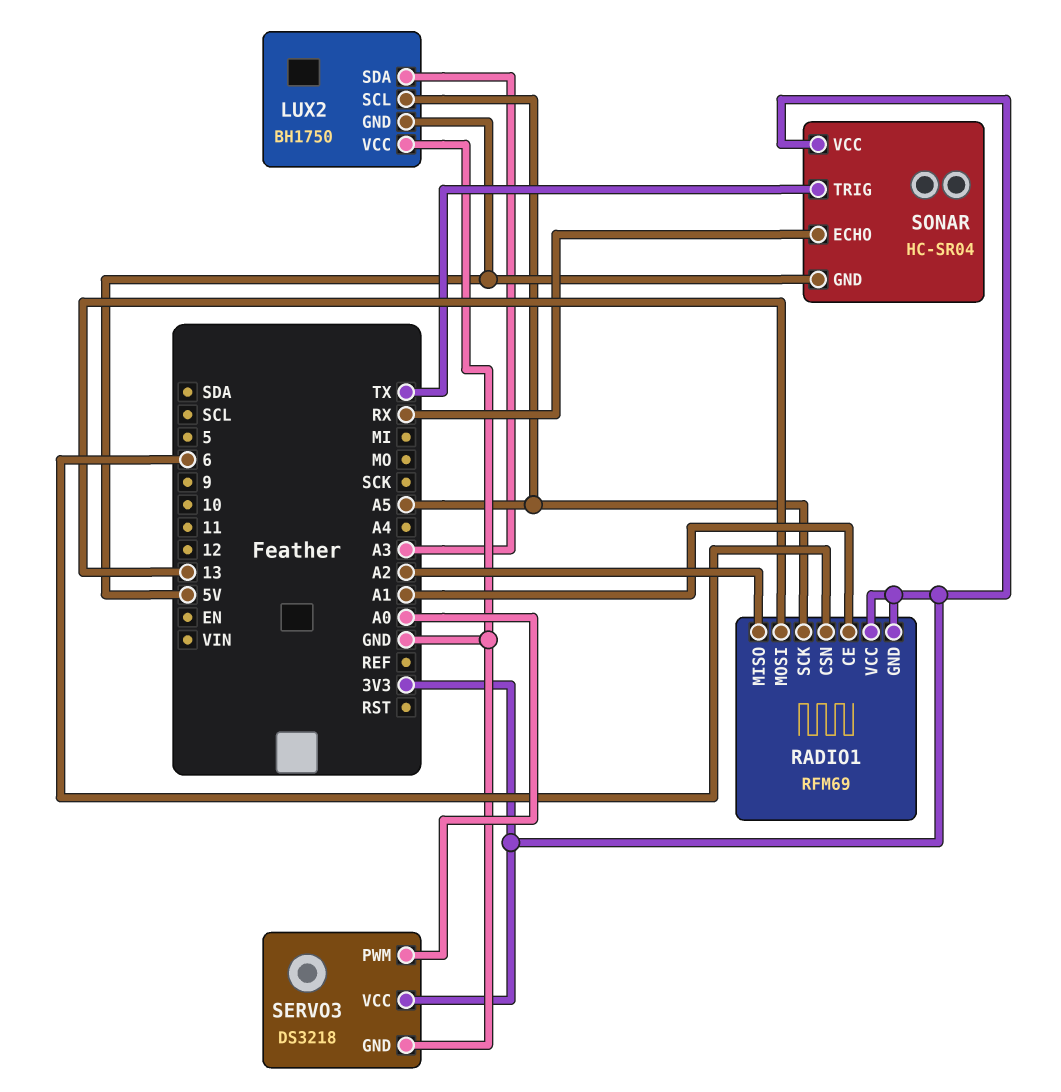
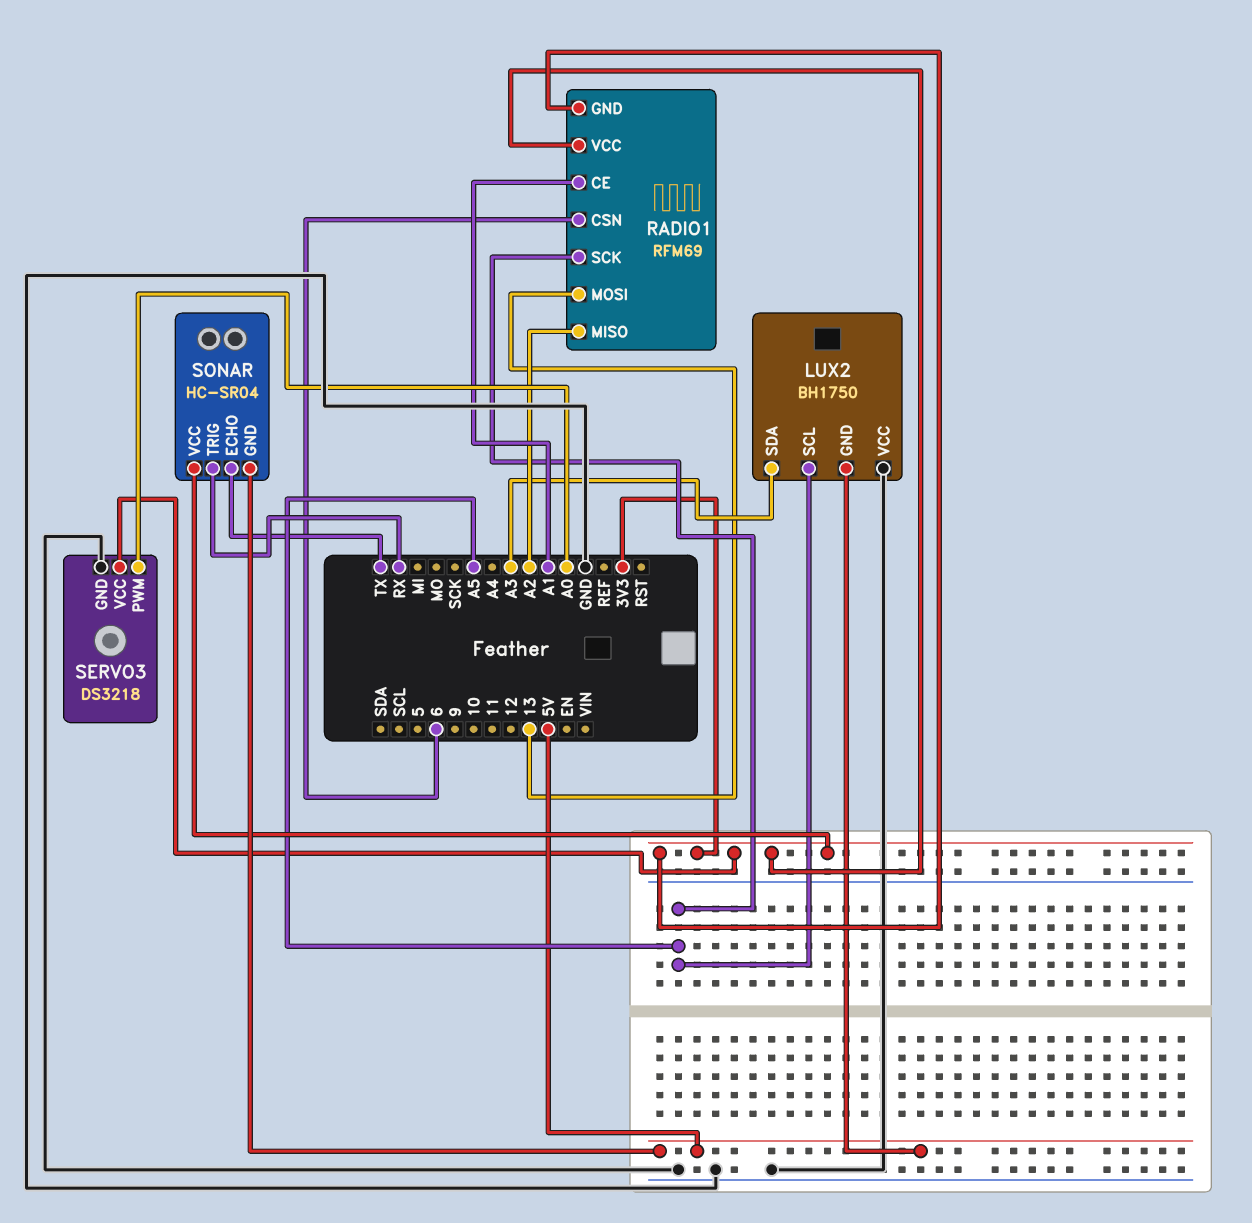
SONAR pin ECHO: RX -> TX
SONAR pin TRIG: TX -> RX

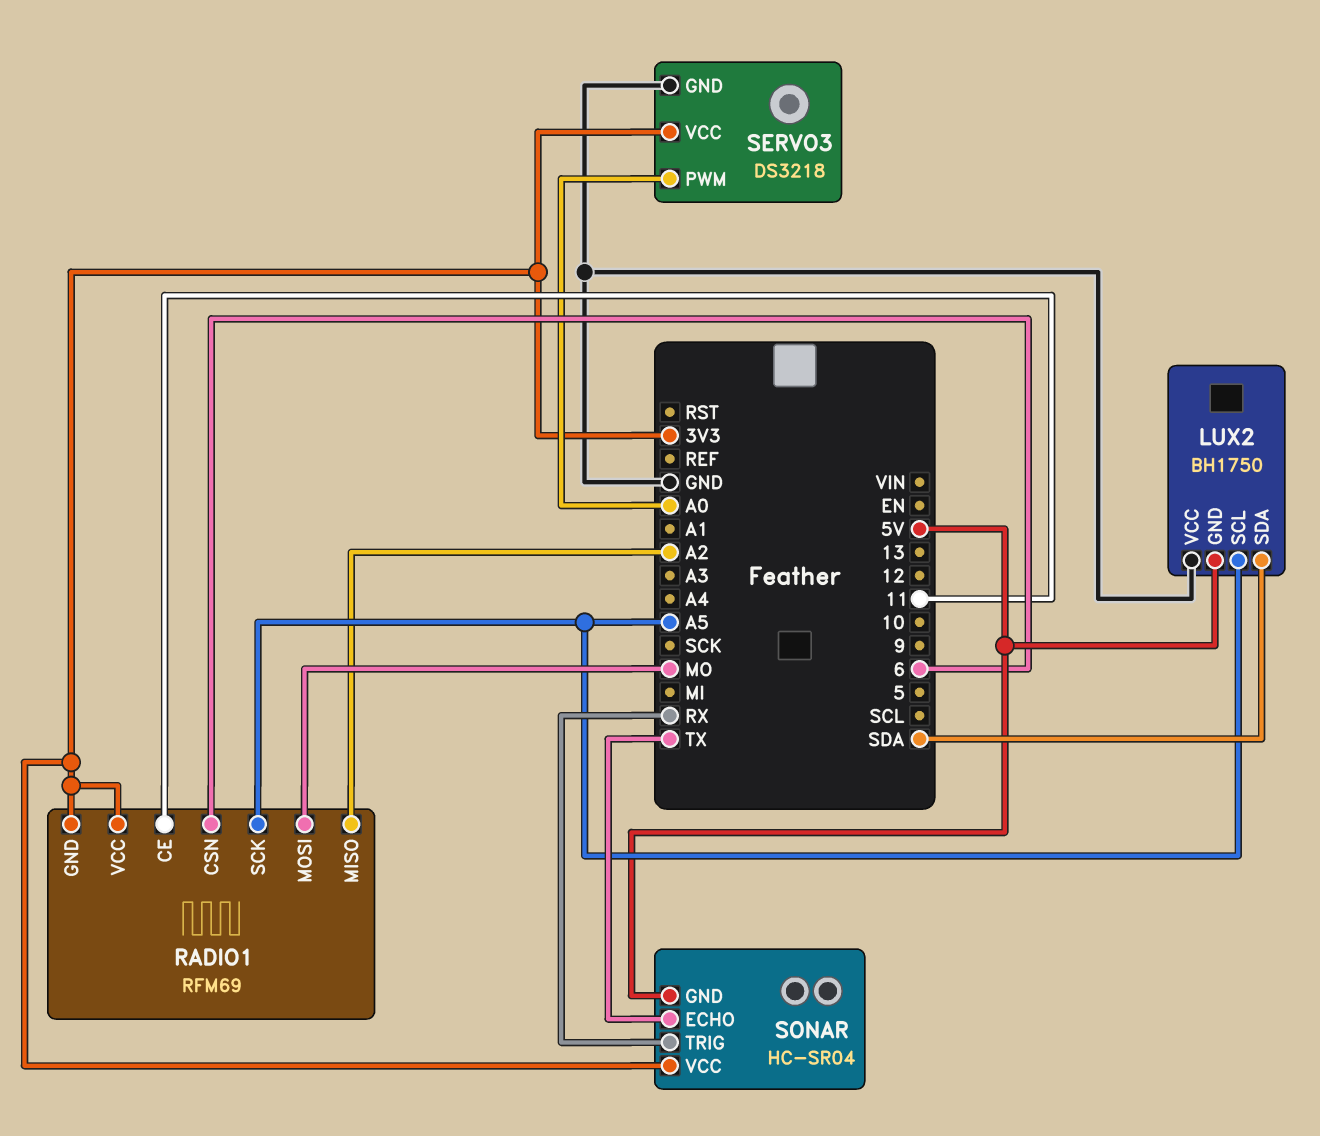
LUX2 pin SDA: A3 -> SDA
RADIO1 pin CE: A1 -> 11
RADIO1 pin MOSI: 13 -> MO

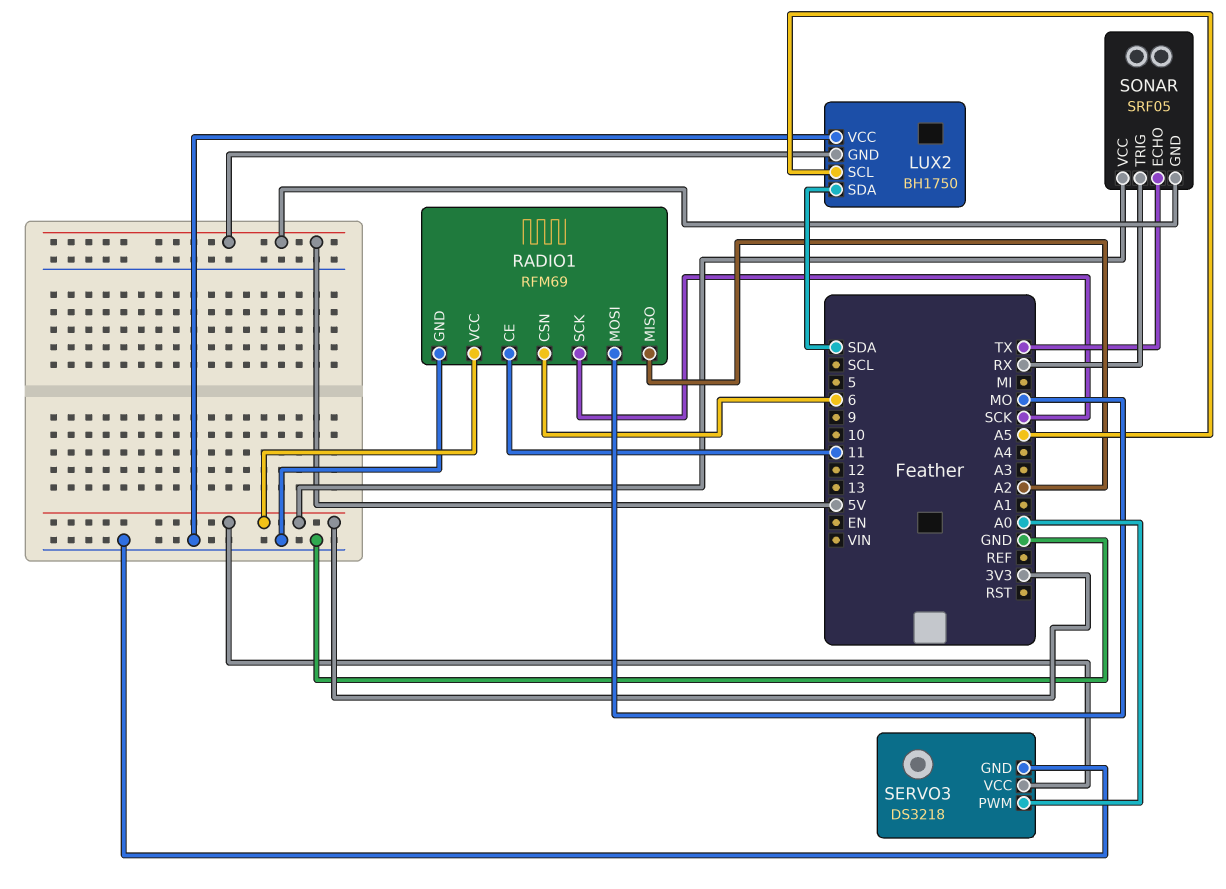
RADIO1 pin GND: 3V3 -> GND
RADIO1 pin SCK: A5 -> SCK
SONAR: HC-SR04 -> SRF05

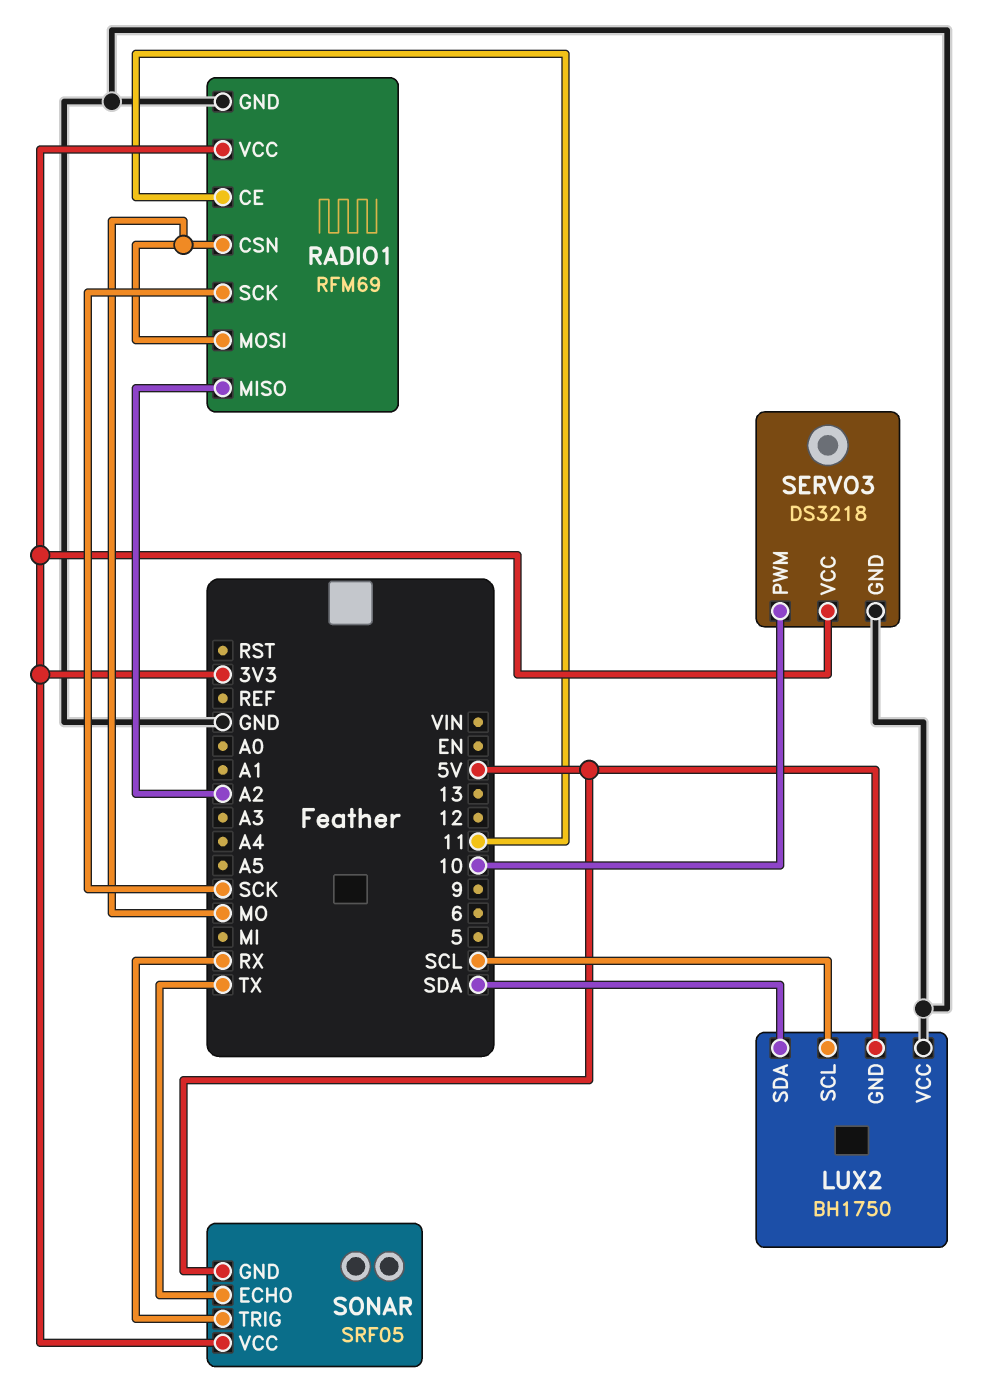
LUX2 pin SCL: A5 -> SCL
RADIO1 pin CSN: 6 -> MO
SERVO3 pin PWM: A0 -> 10

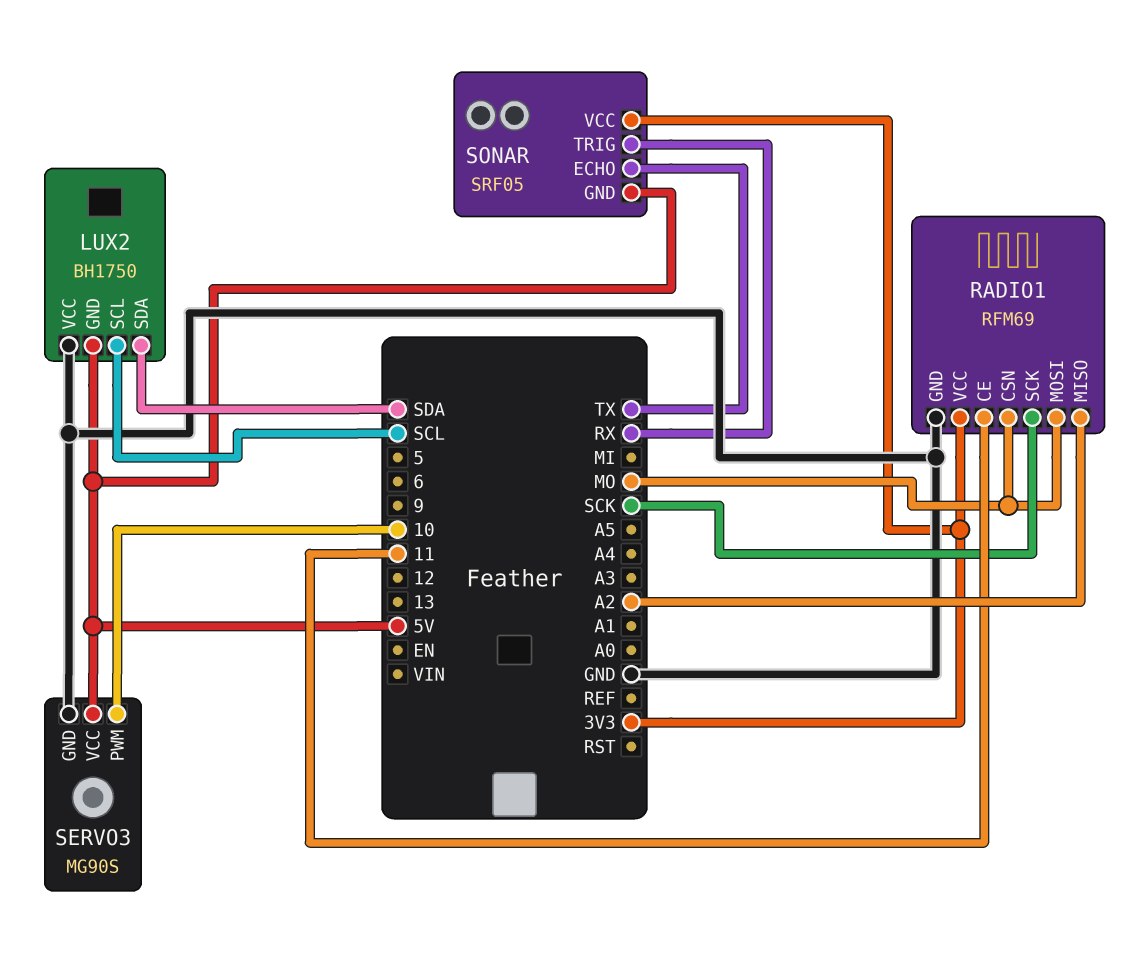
SERVO3: DS3218 -> MG90S
SERVO3 pin VCC: 3V3 -> 5V

